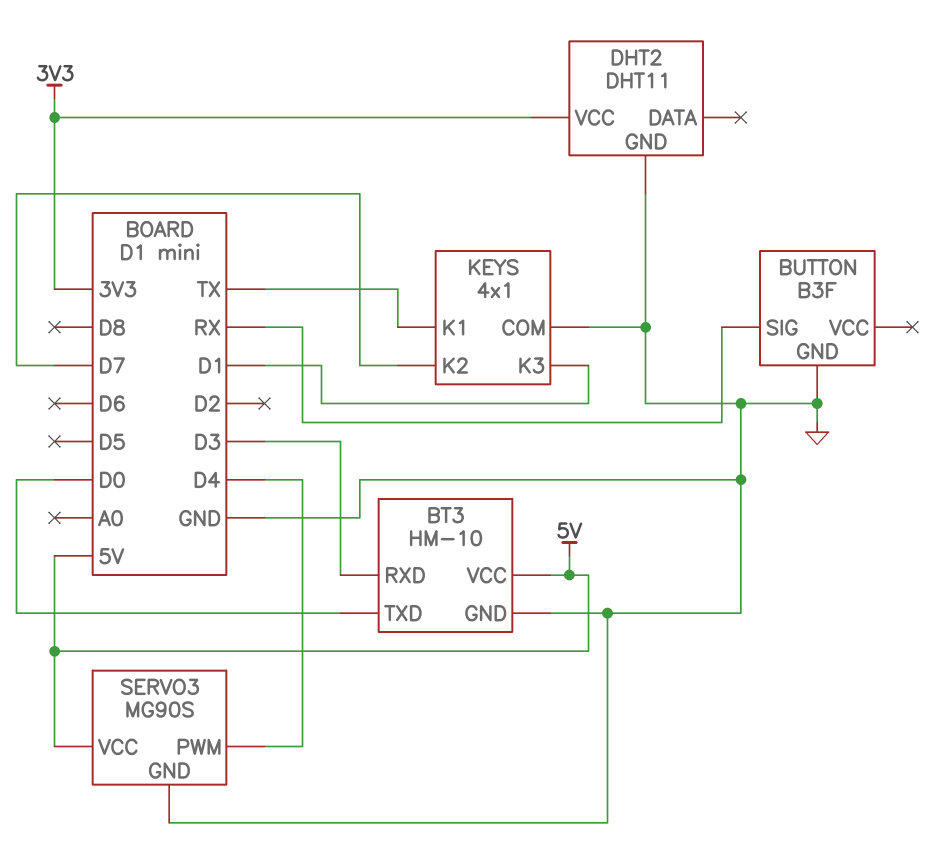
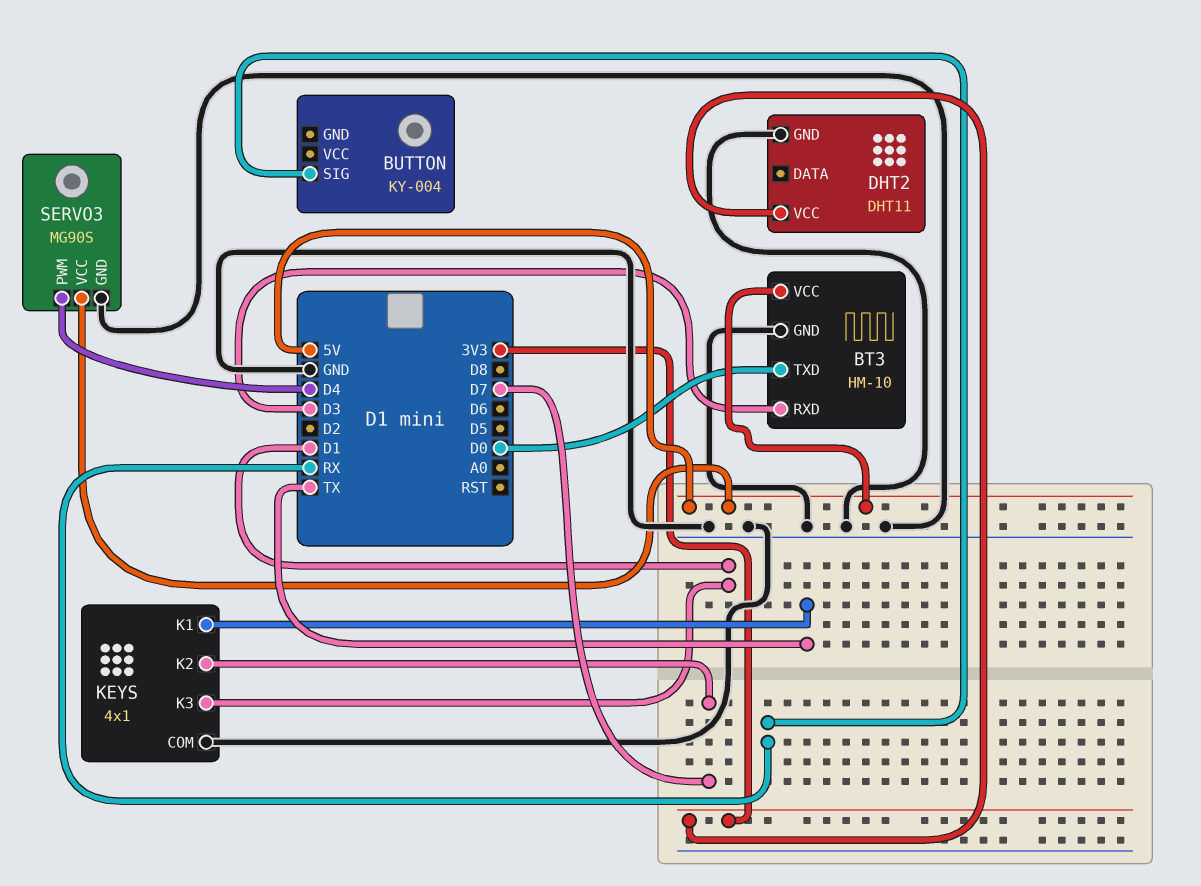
BUTTON: B3F -> KY-004
BUTTON pin GND: GND -> none

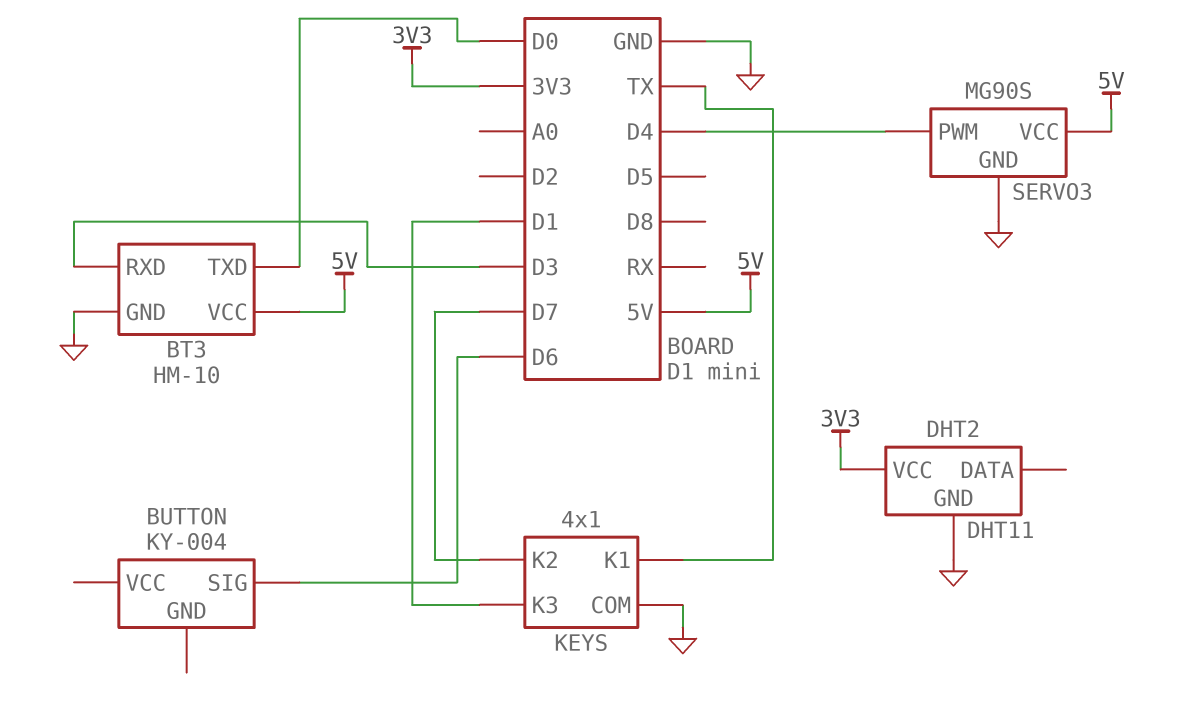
BUTTON pin SIG: RX -> D6

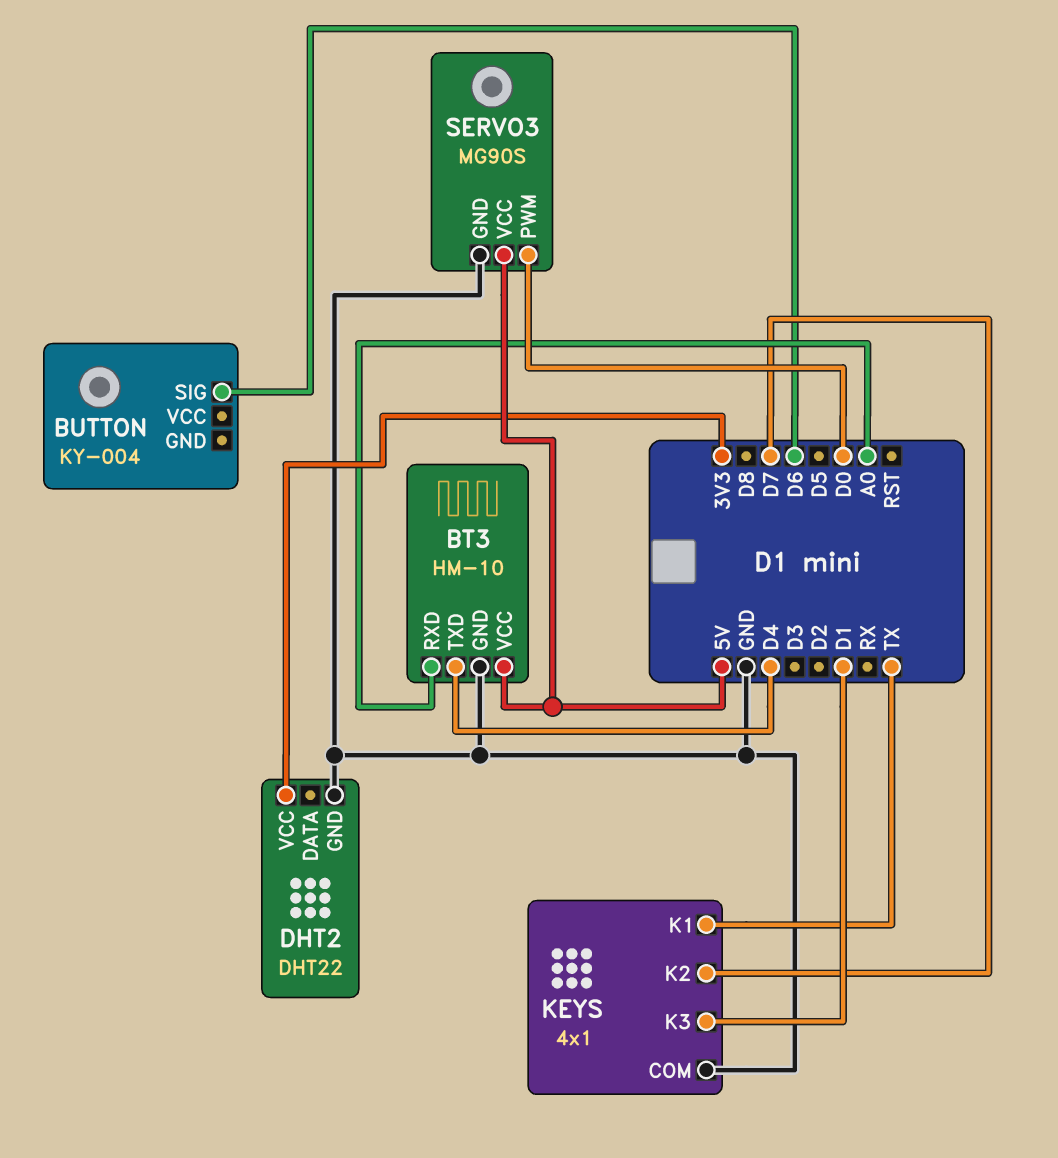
BT3 pin RXD: D3 -> A0
BT3 pin TXD: D0 -> D4
DHT2: DHT11 -> DHT22
SERVO3 pin PWM: D4 -> D0

